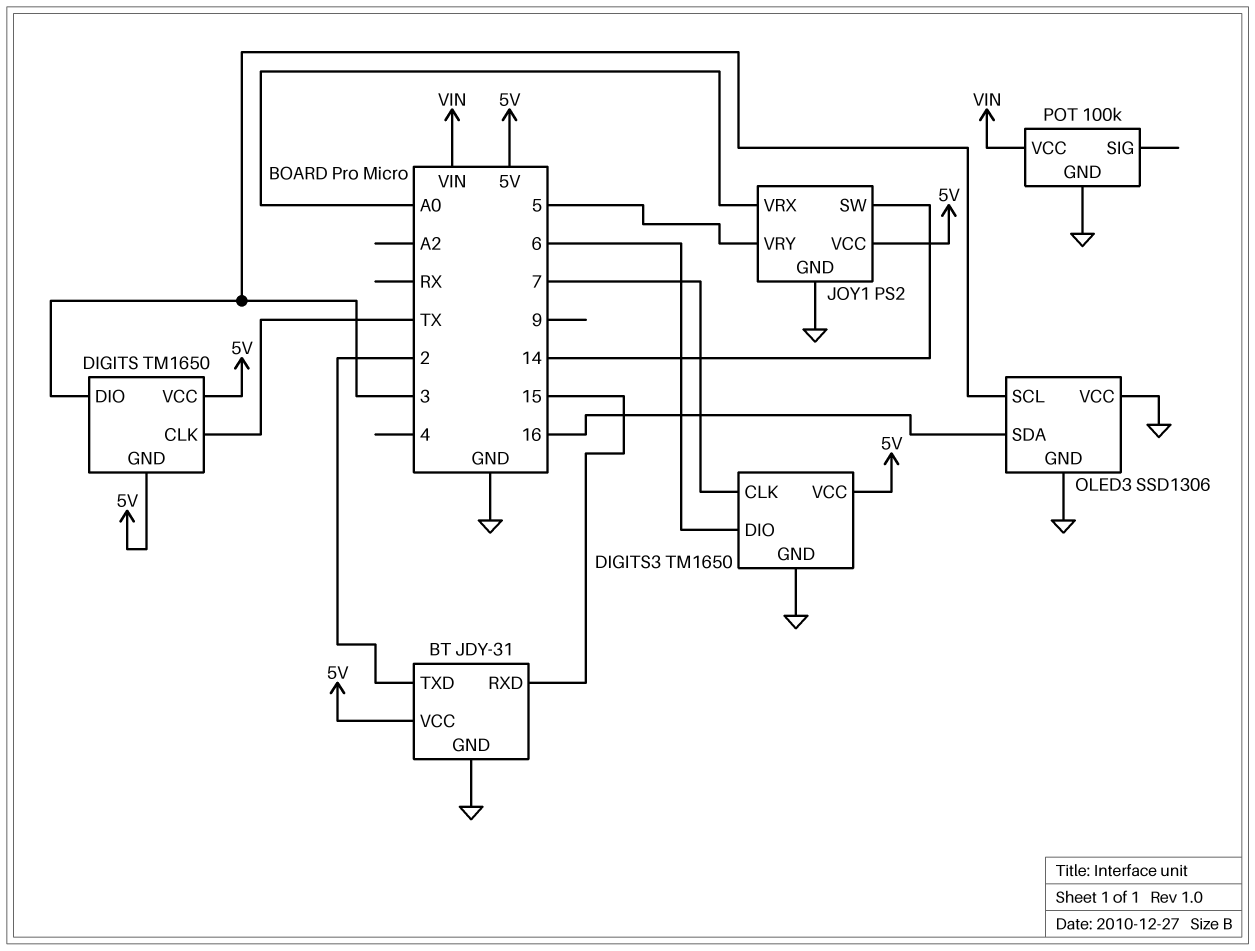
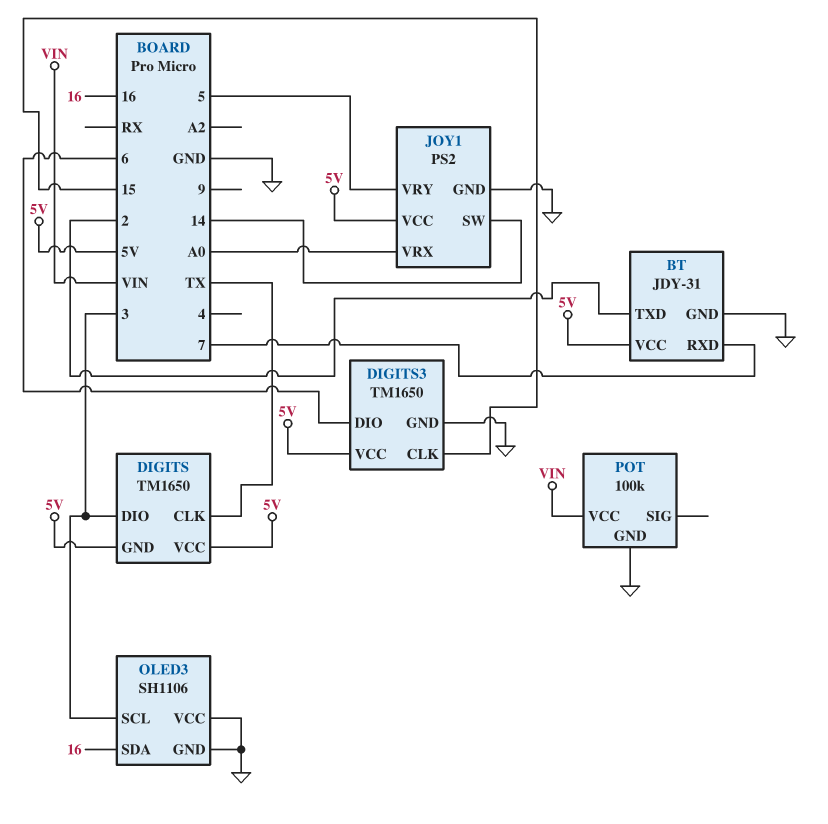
BT pin RXD: 15 -> 7
DIGITS3 pin CLK: 7 -> 15
OLED3: SSD1306 -> SH1106

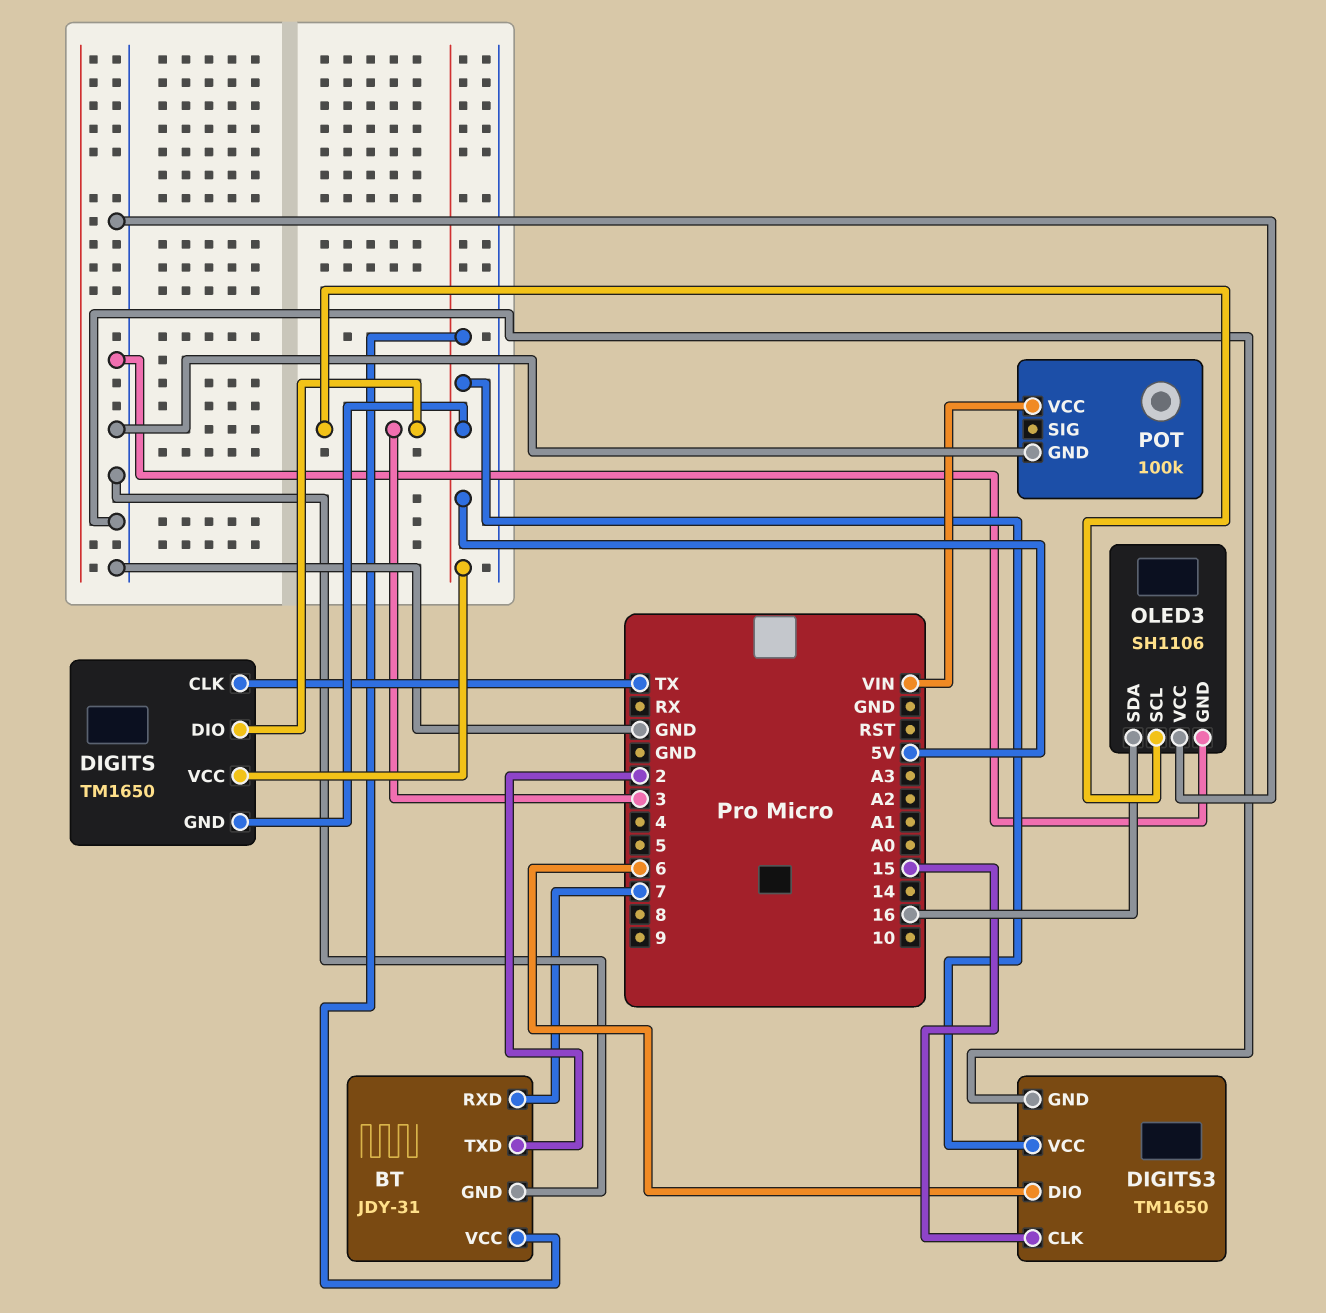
JOY1: PS2 -> none
JOY1 pin GND: GND -> none
JOY1 pin SW: 14 -> none
JOY1 pin VCC: 5V -> none
JOY1 pin VRX: A0 -> none
JOY1 pin VRY: 5 -> none

